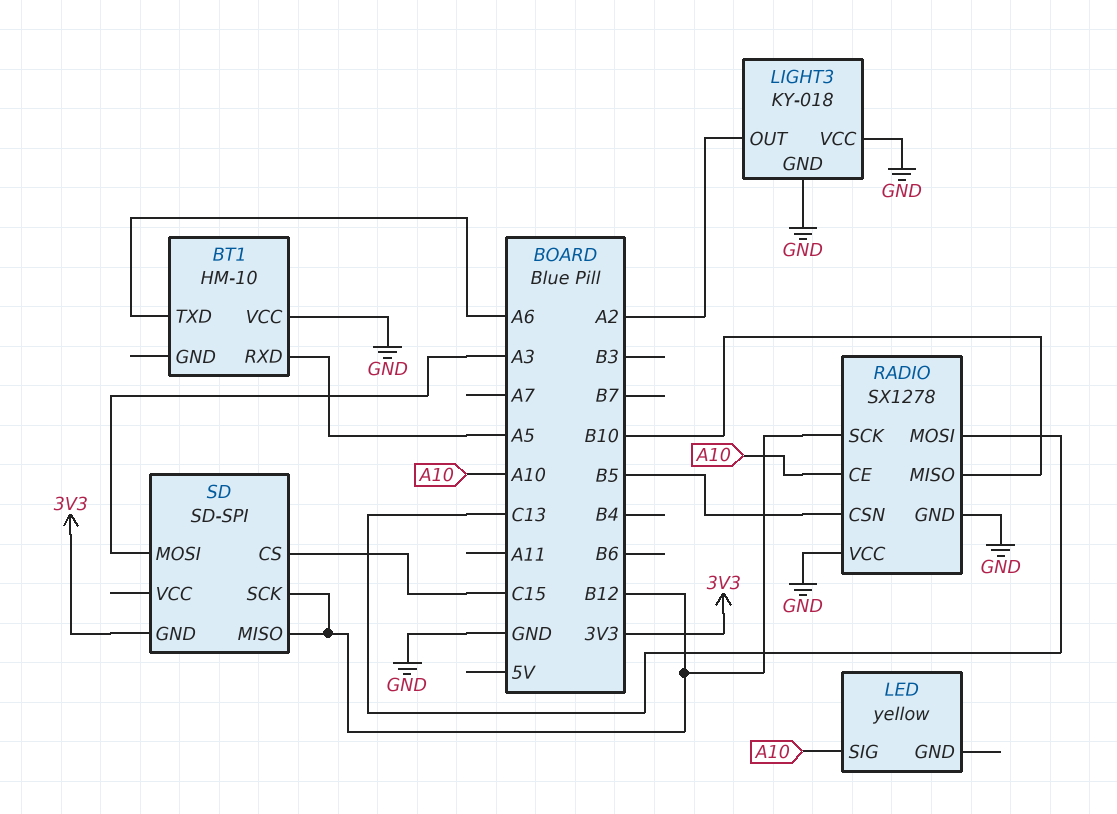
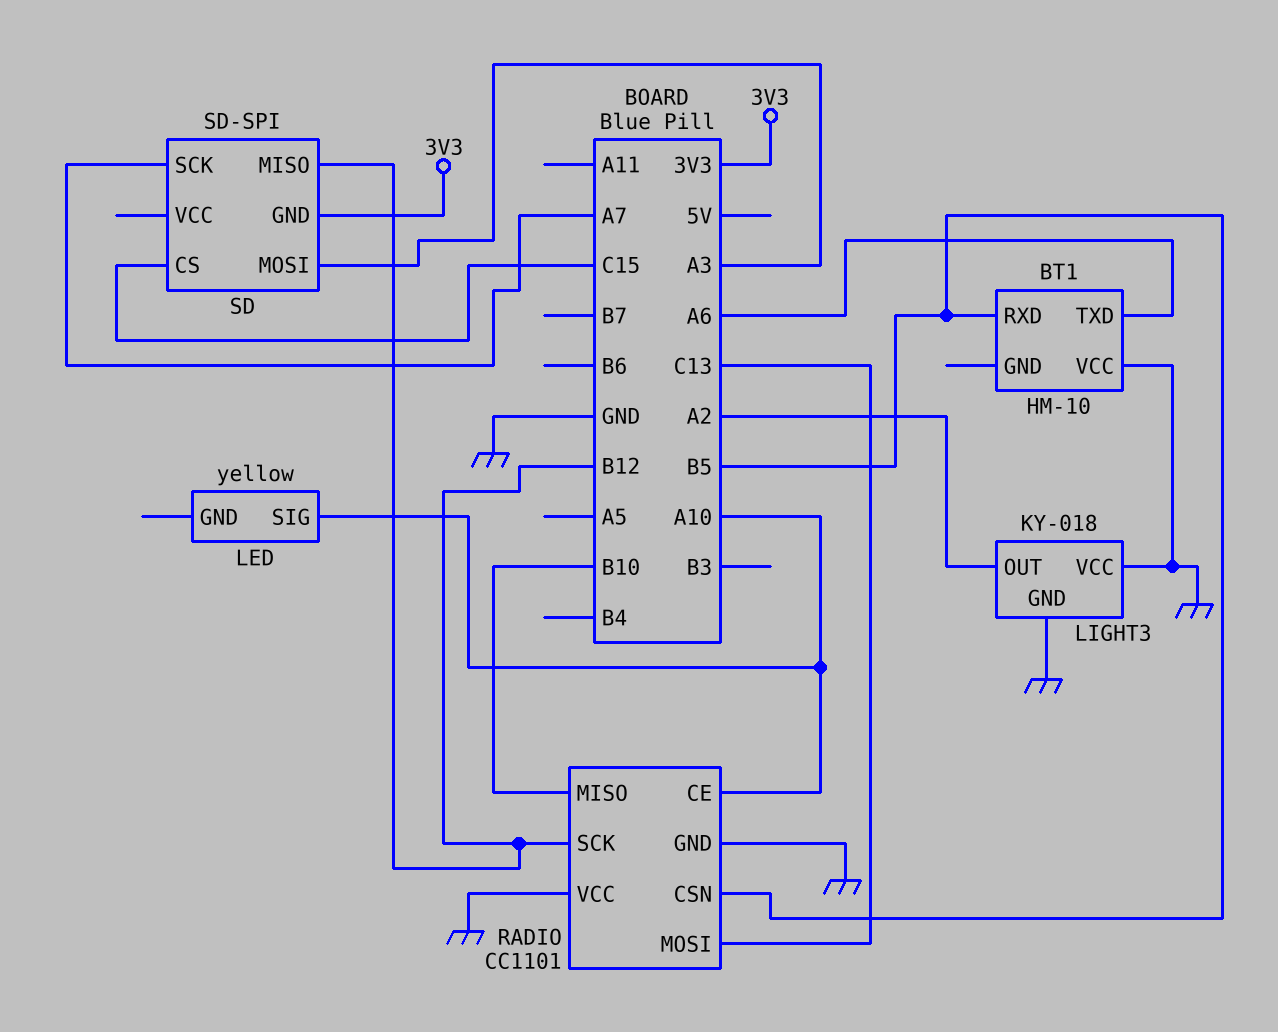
BT1 pin RXD: A5 -> B5
RADIO: SX1278 -> CC1101
SD pin SCK: B12 -> A7

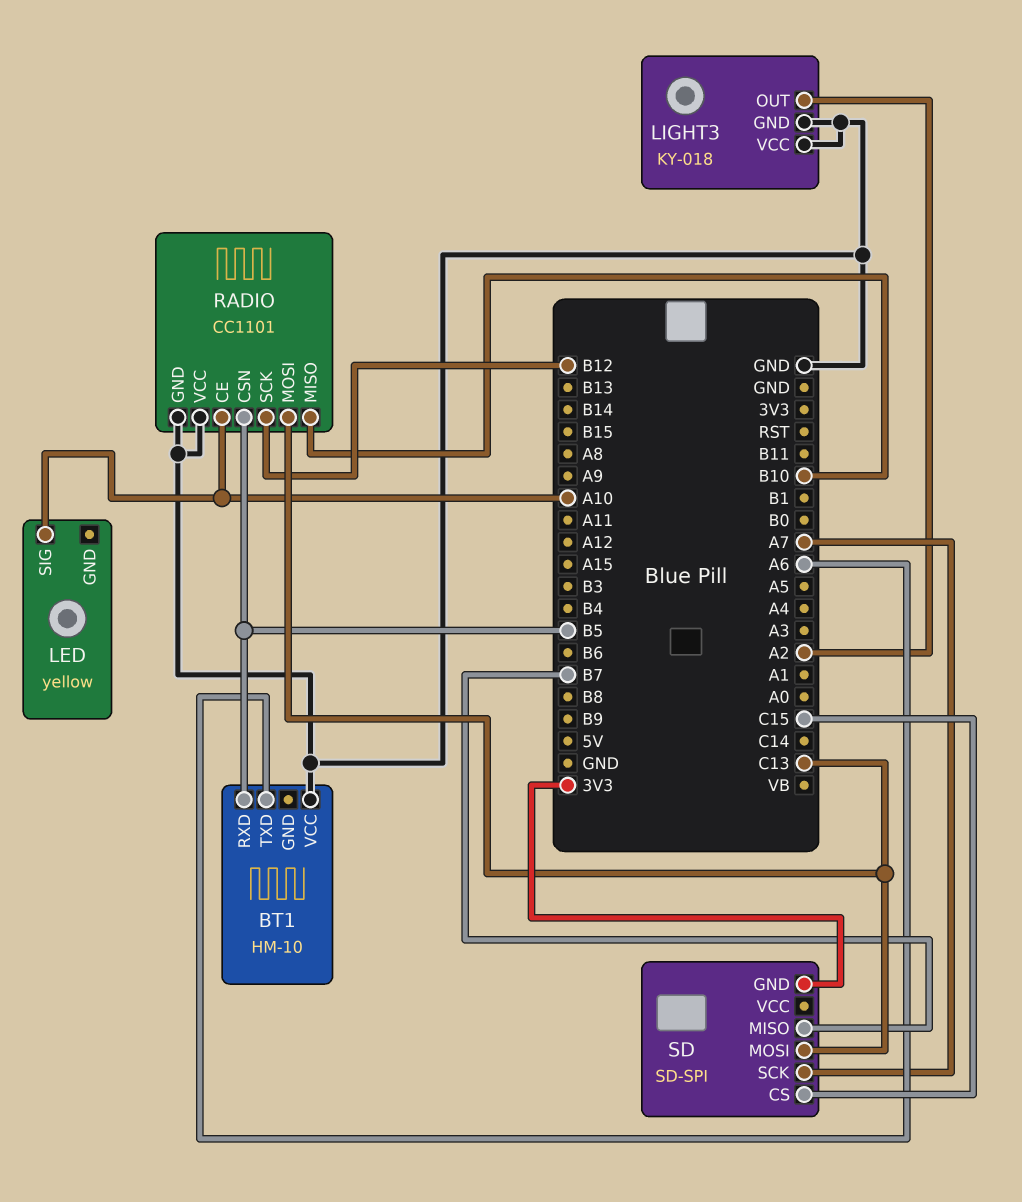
SD pin MISO: B12 -> B7
SD pin MOSI: A3 -> C13

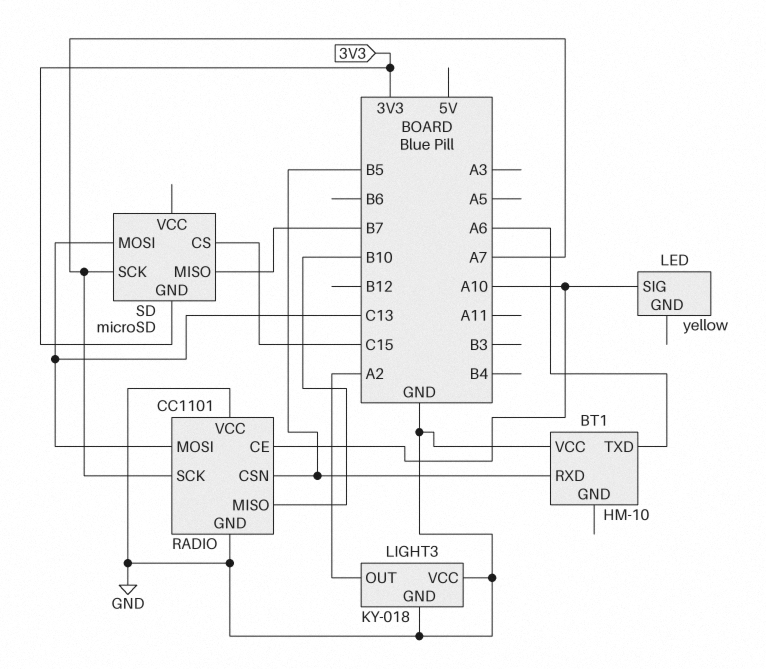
RADIO pin SCK: B12 -> A7
SD: SD-SPI -> microSD

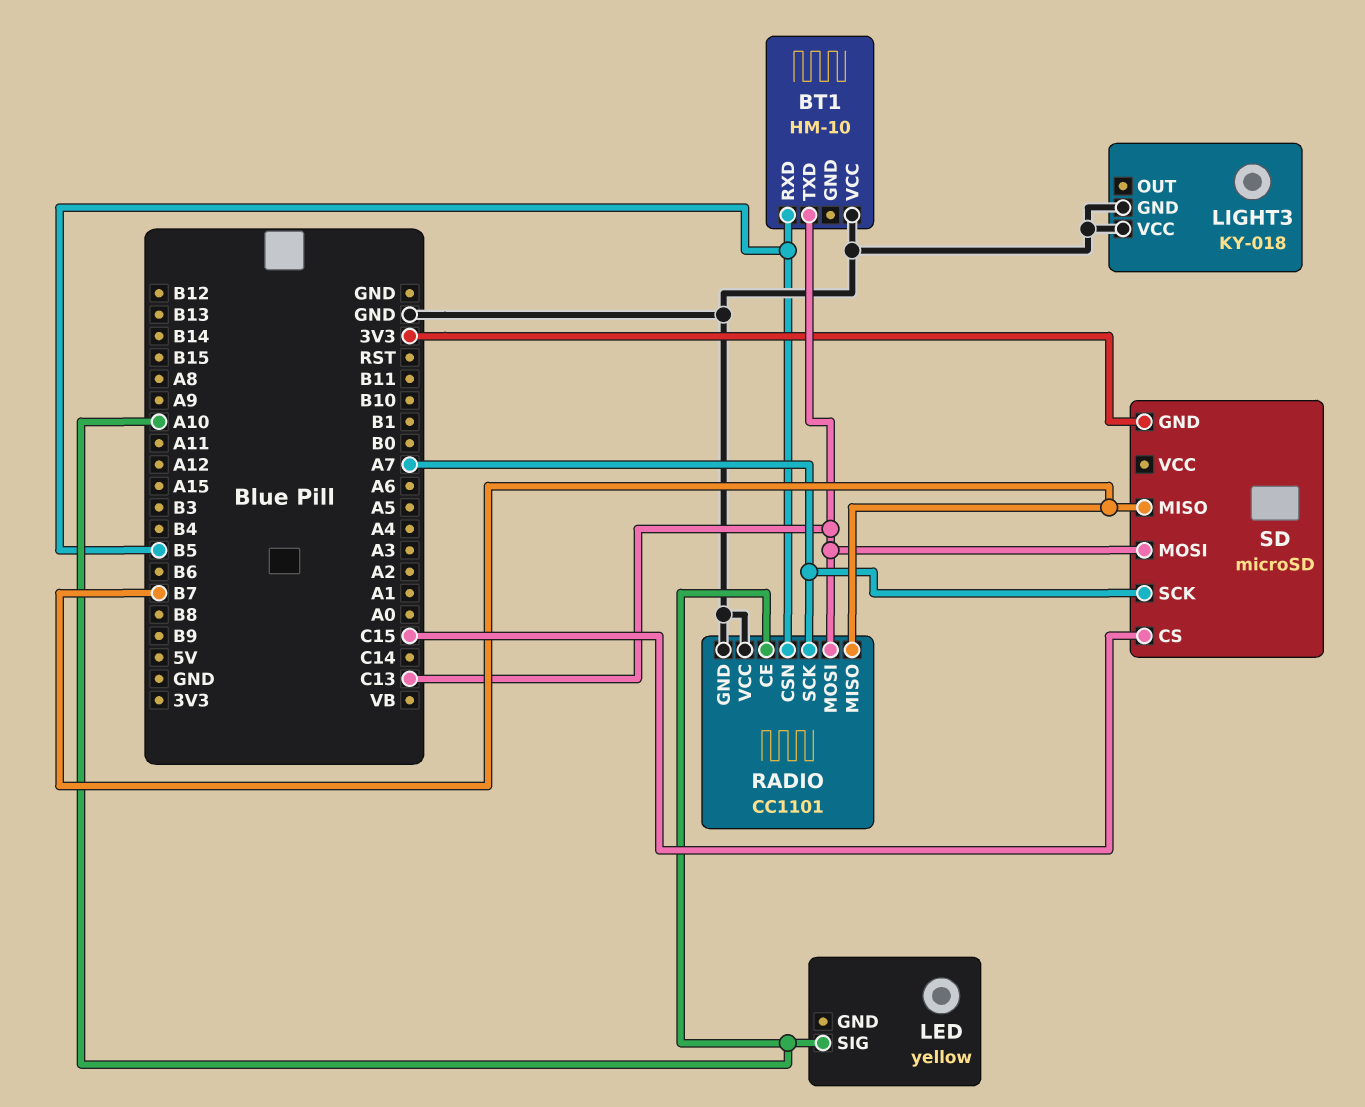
BT1 pin TXD: A6 -> C13
LIGHT3 pin OUT: A2 -> none
RADIO pin MISO: B10 -> B7

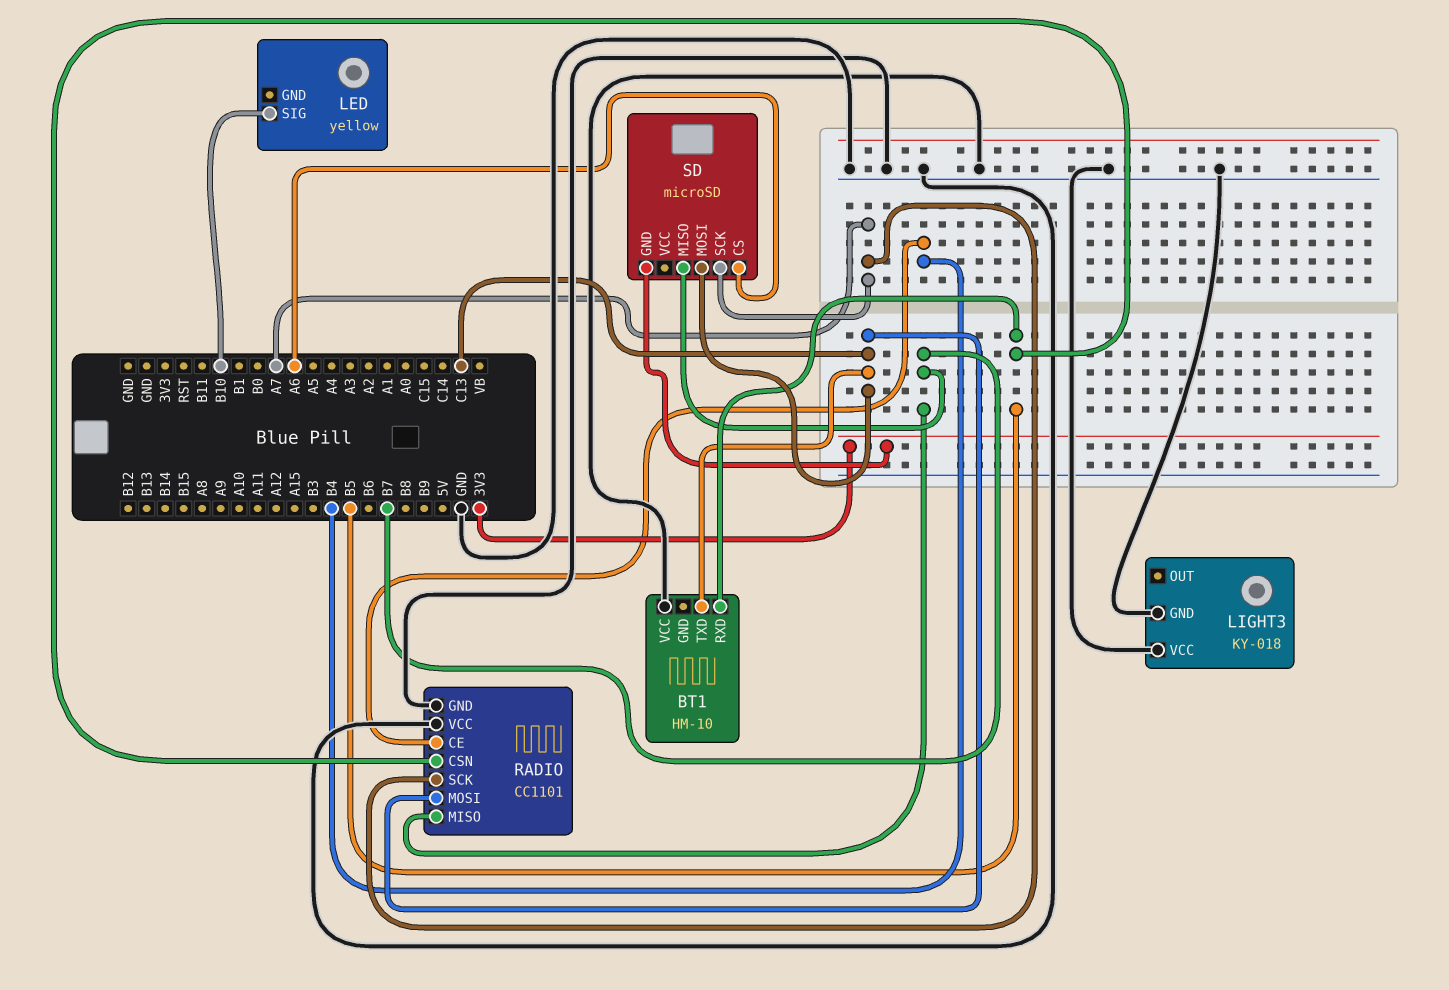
LED pin SIG: A10 -> B10
RADIO pin CE: A10 -> B4
SD pin CS: C15 -> A6

